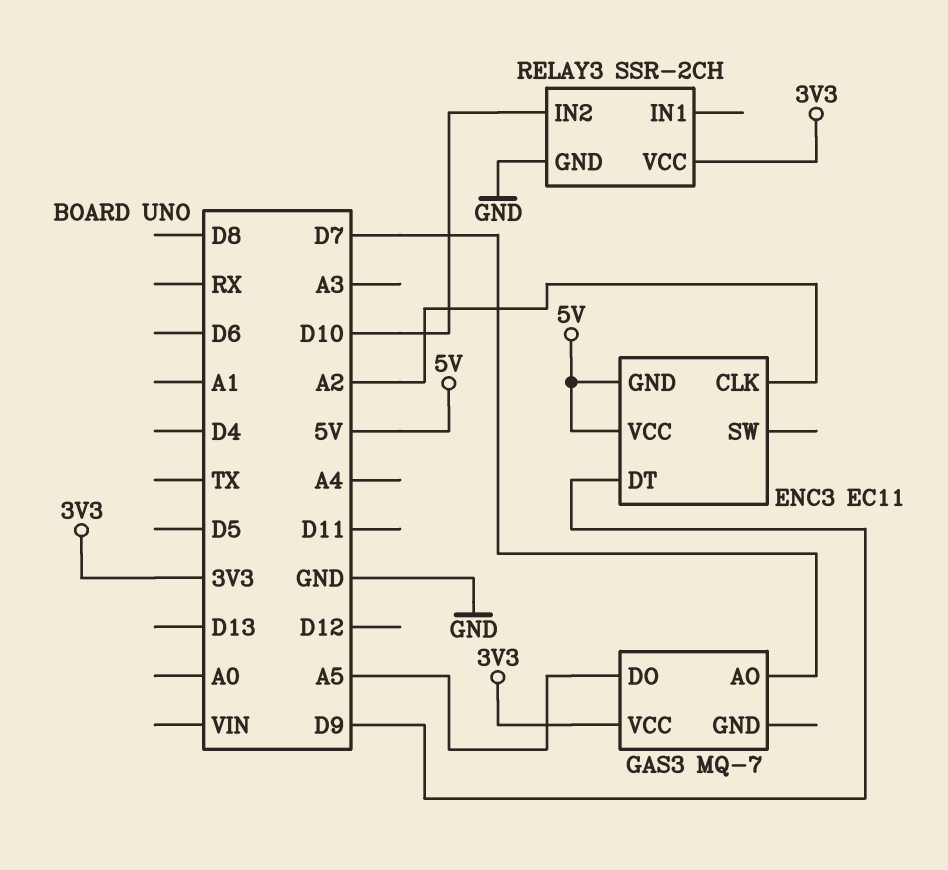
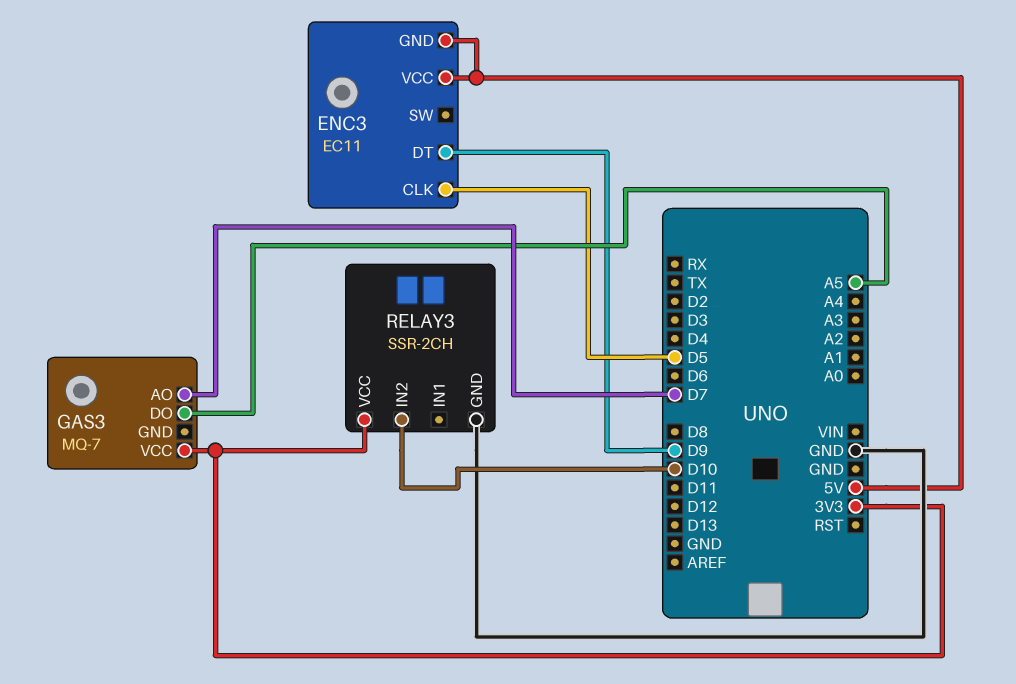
ENC3 pin CLK: A2 -> D5

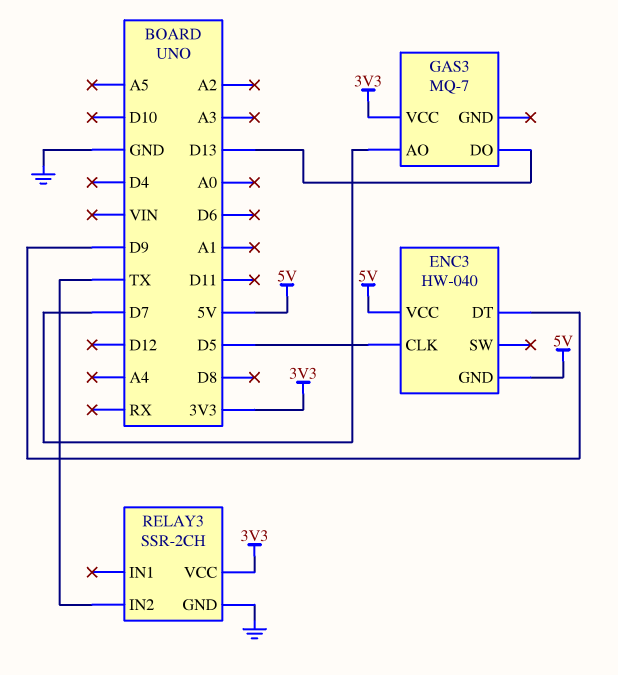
ENC3: EC11 -> HW-040
GAS3 pin DO: A5 -> D13
RELAY3 pin IN2: D10 -> TX

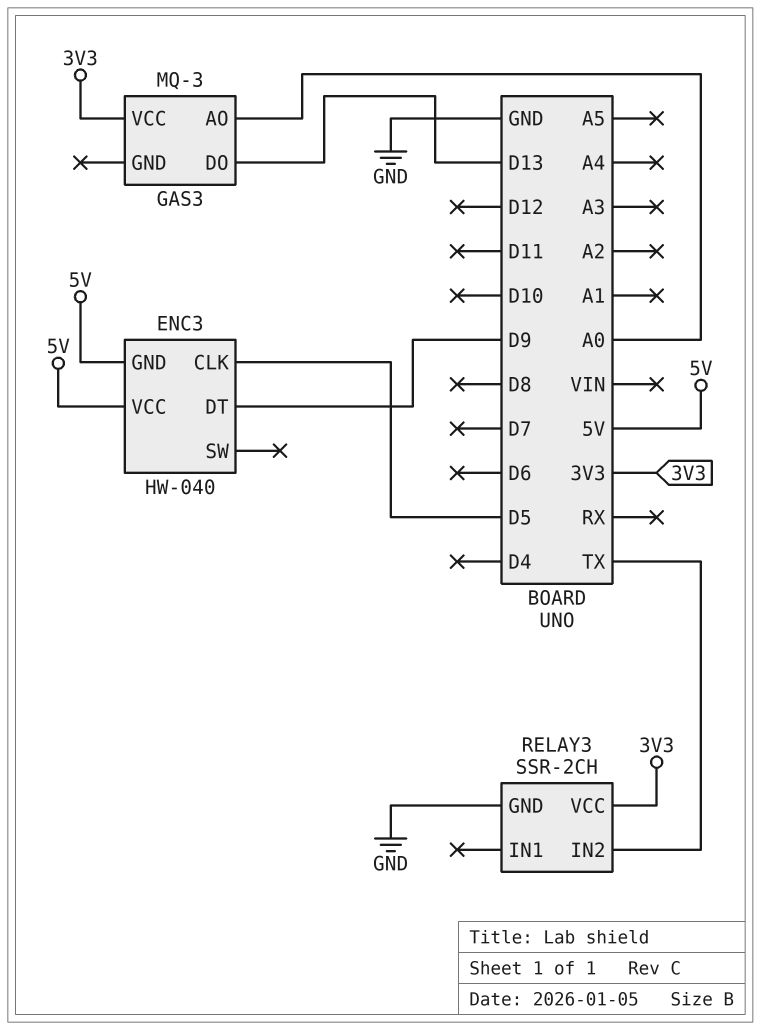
GAS3: MQ-7 -> MQ-3
GAS3 pin AO: D7 -> A0

